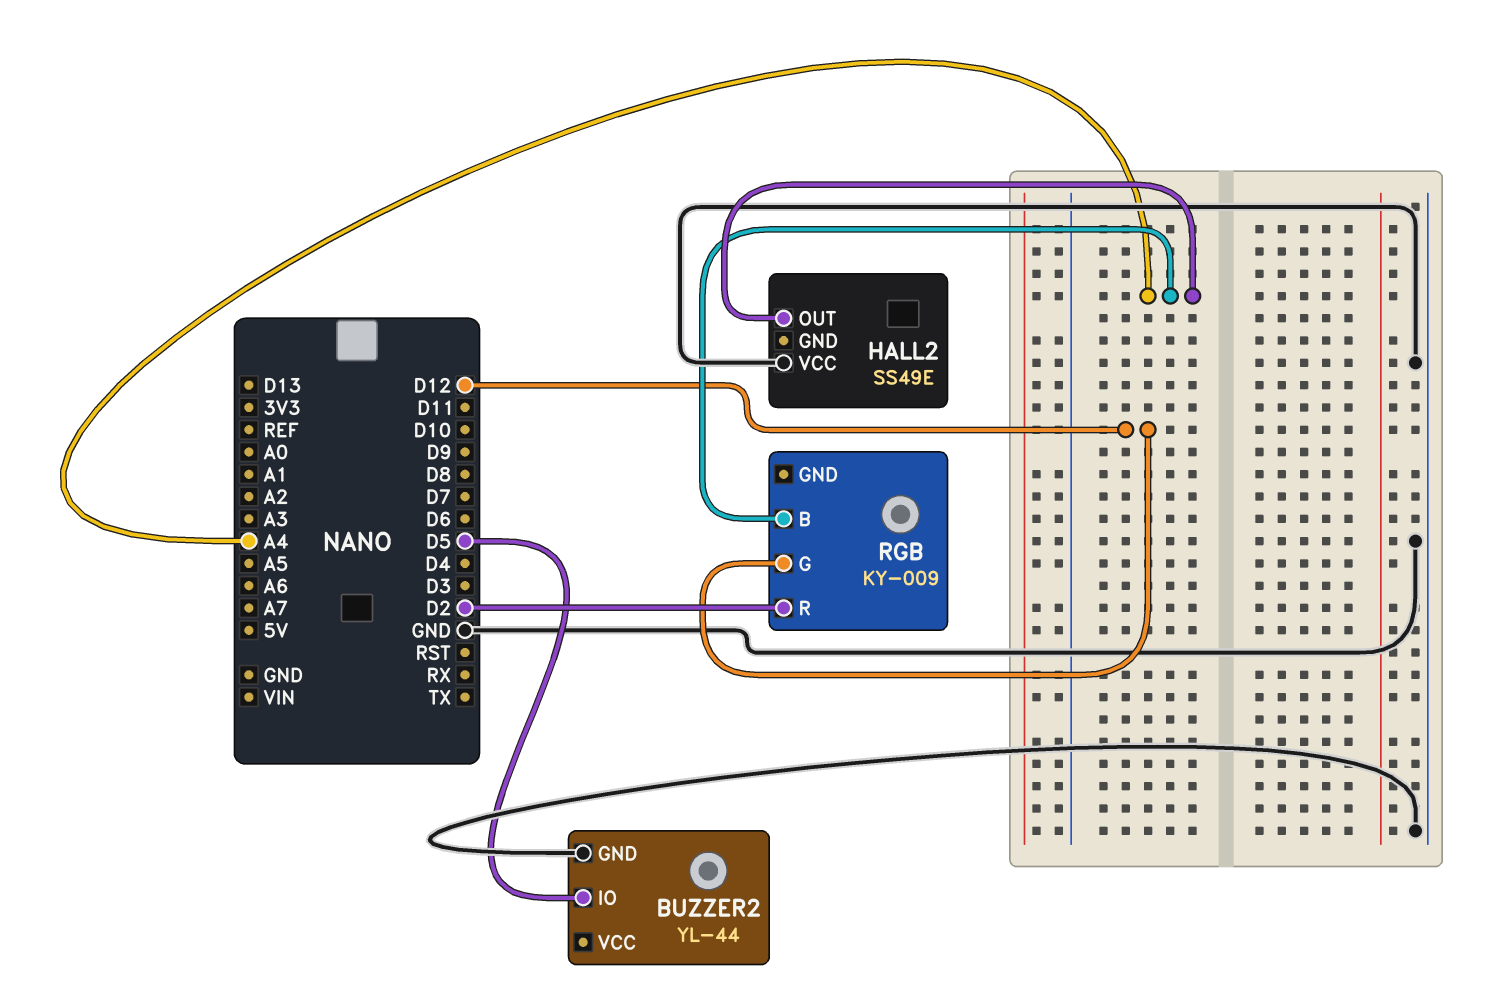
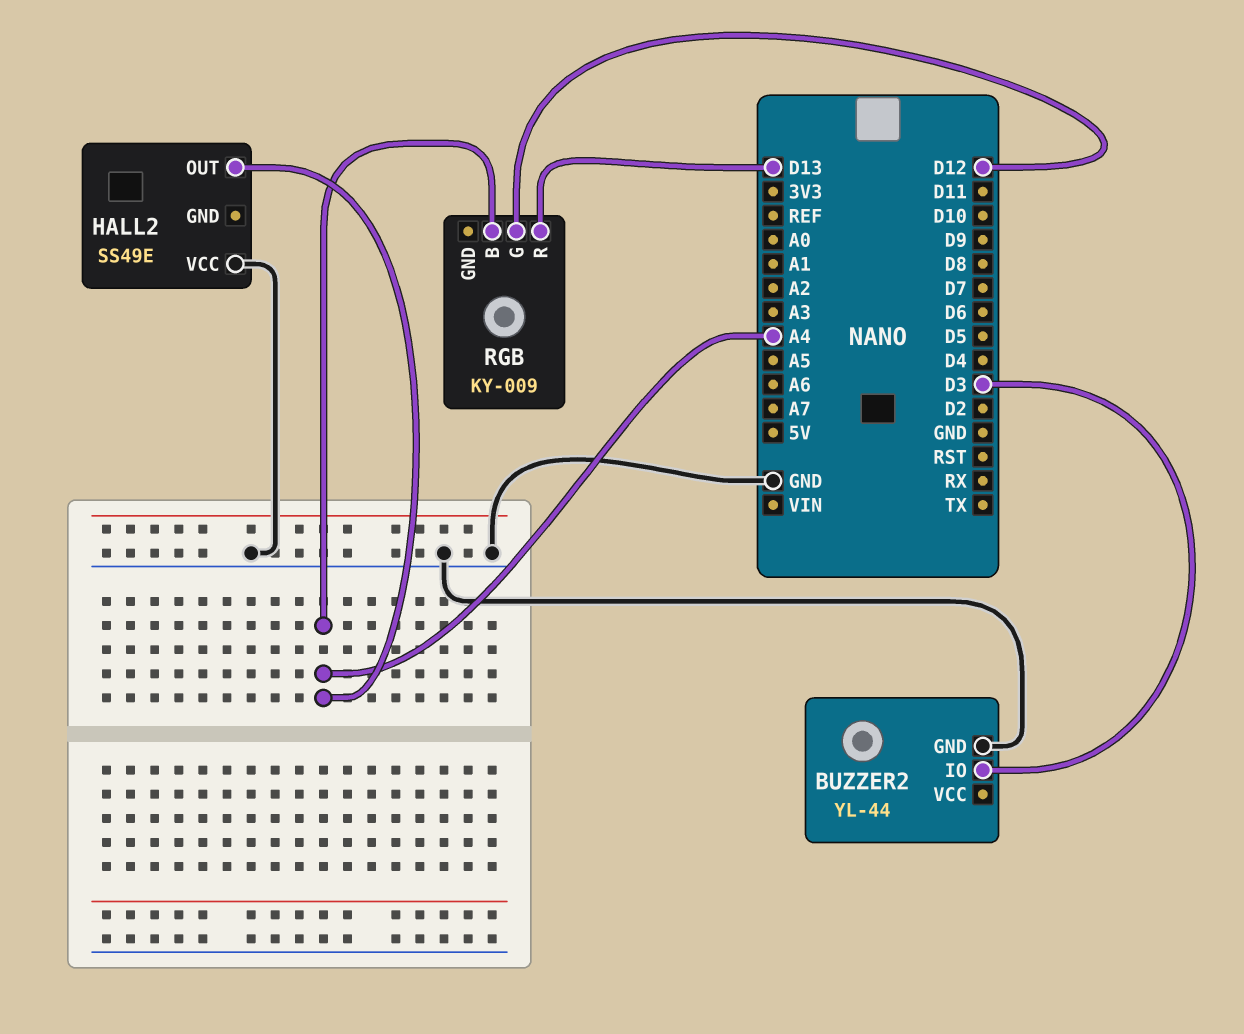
BUZZER2 pin IO: D5 -> D3
RGB pin R: D2 -> D13

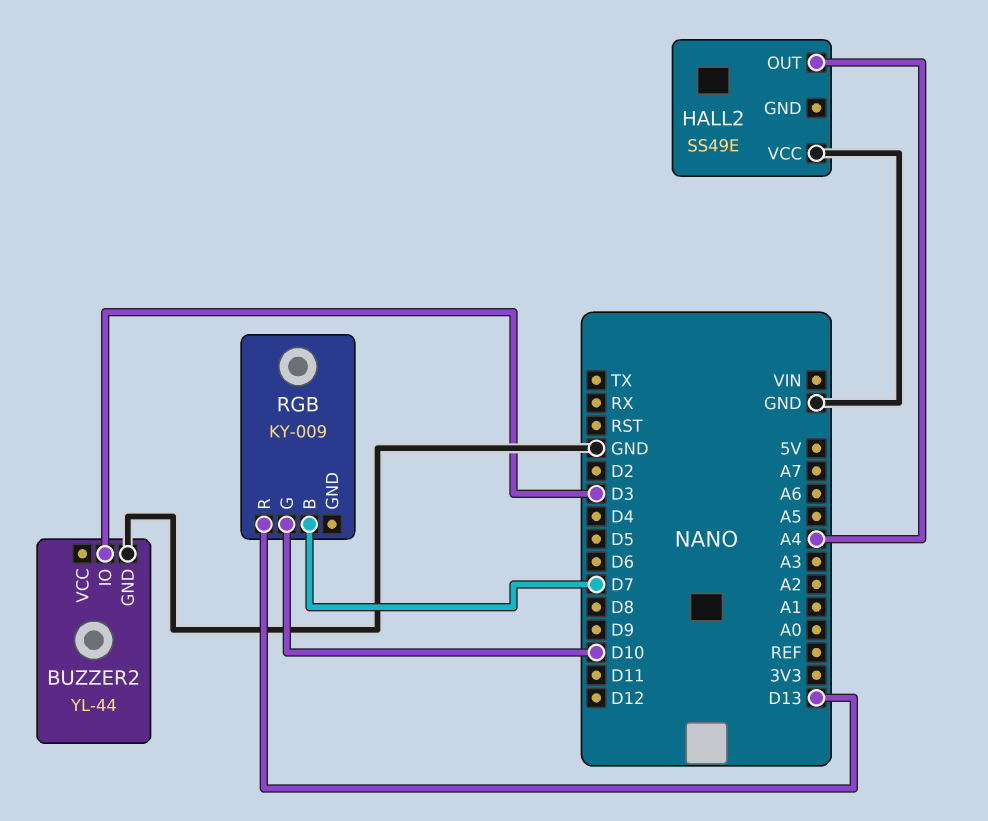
RGB pin B: A4 -> D7
RGB pin G: D12 -> D10

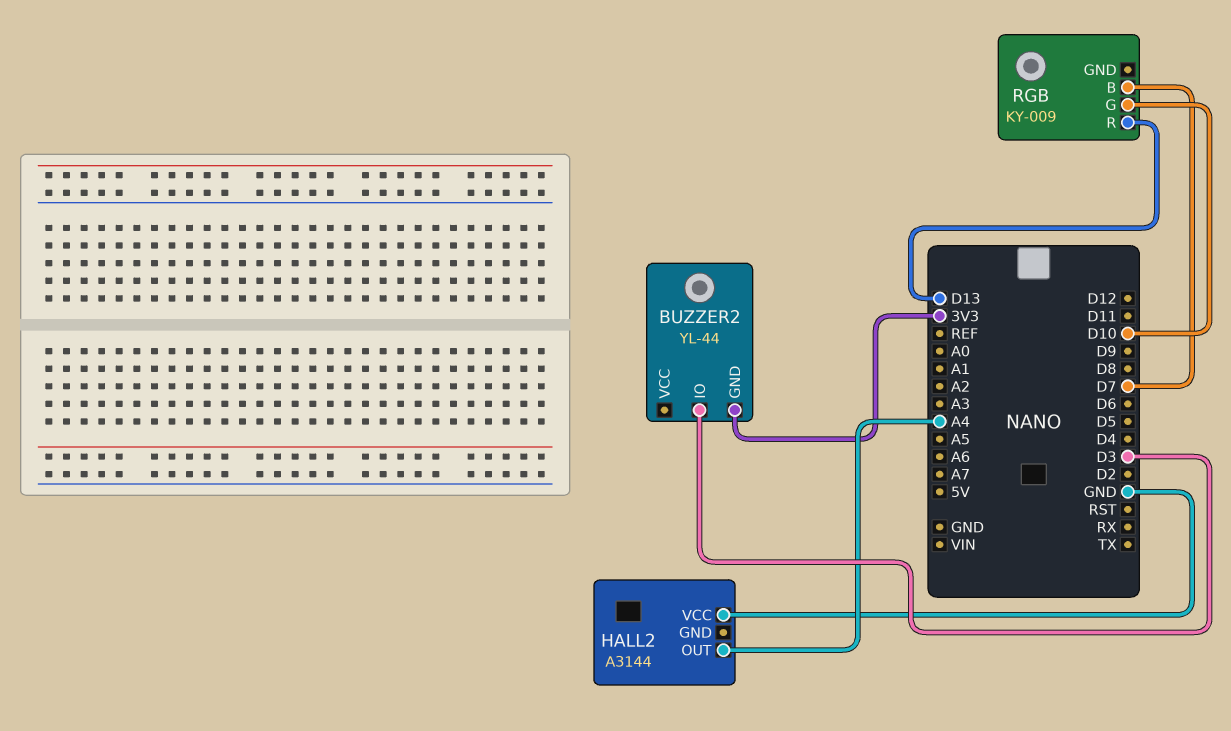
BUZZER2 pin GND: GND -> 3V3
HALL2: SS49E -> A3144

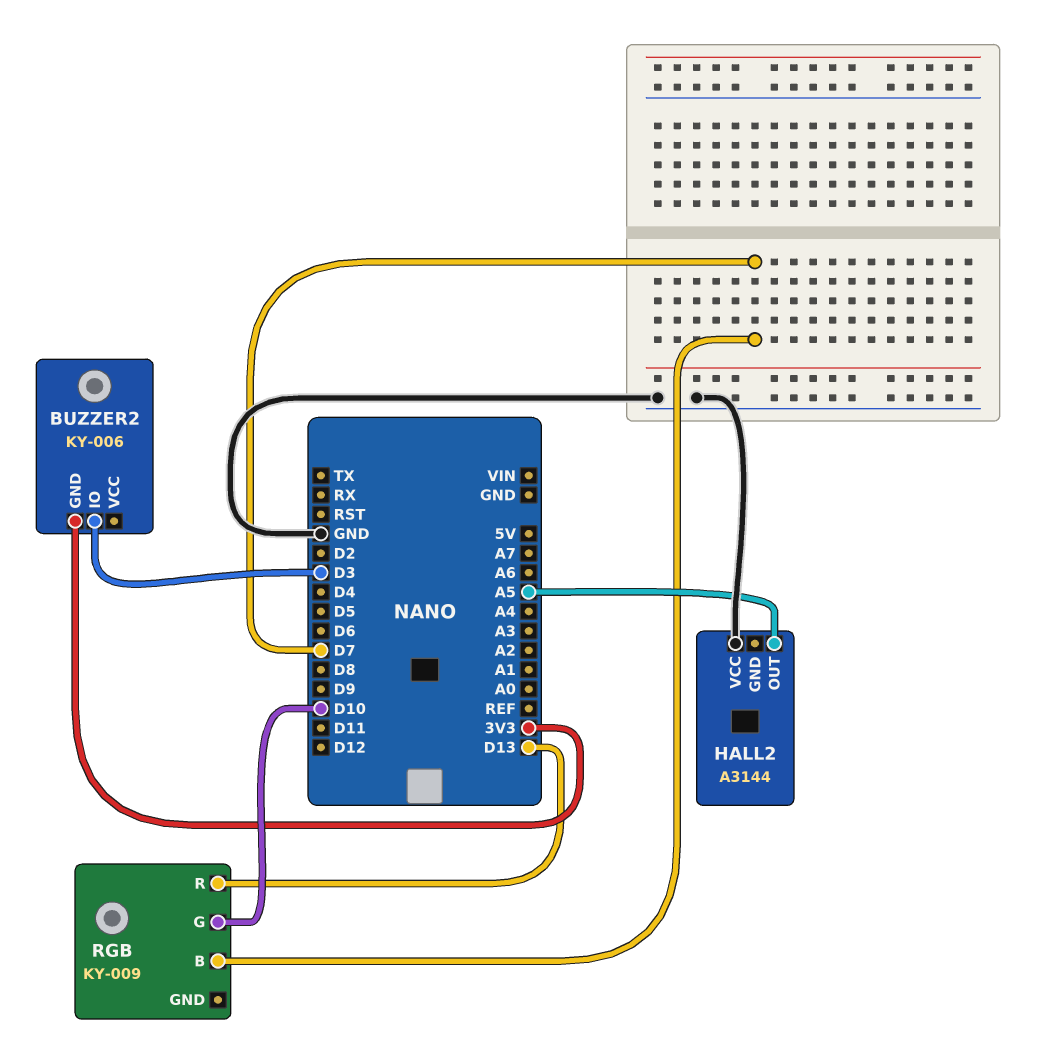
BUZZER2: YL-44 -> KY-006
HALL2 pin OUT: A4 -> A5

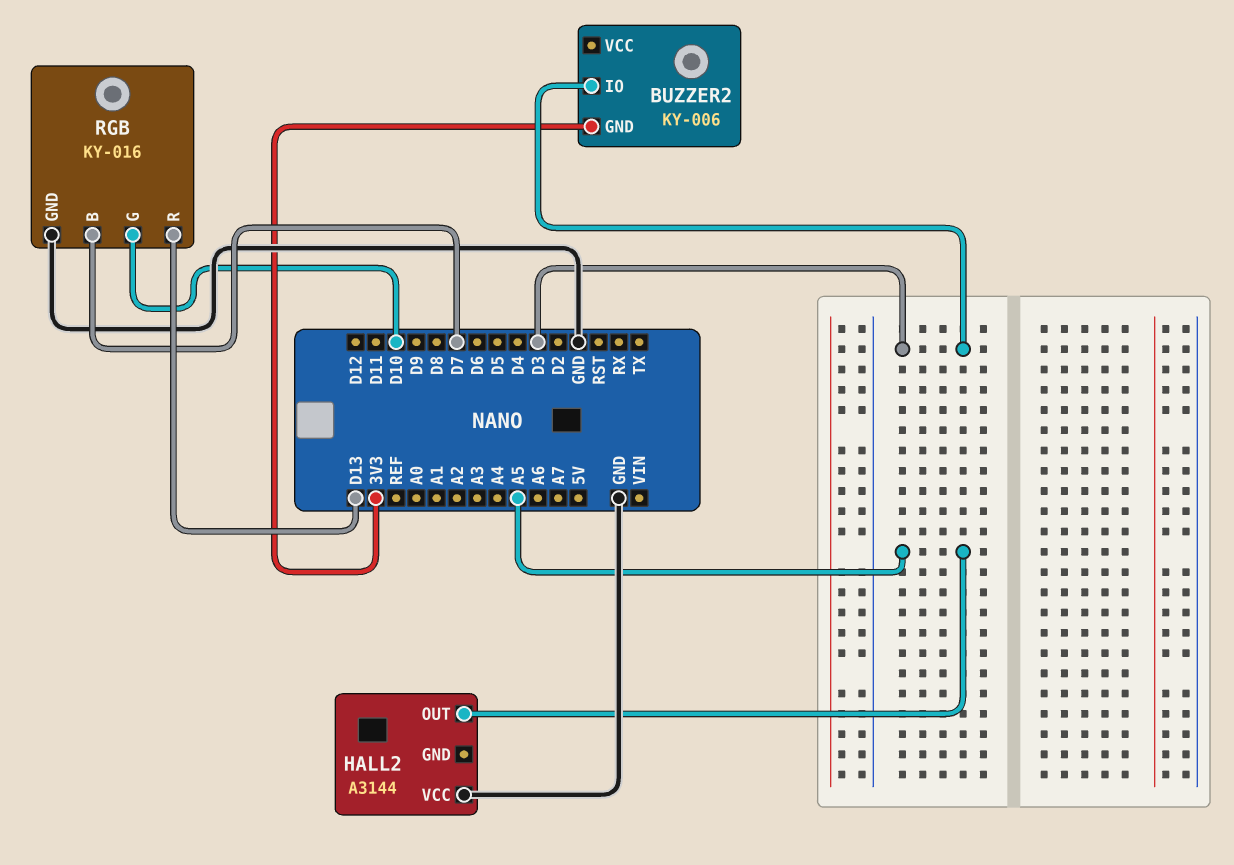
RGB: KY-009 -> KY-016
RGB pin GND: none -> GND

